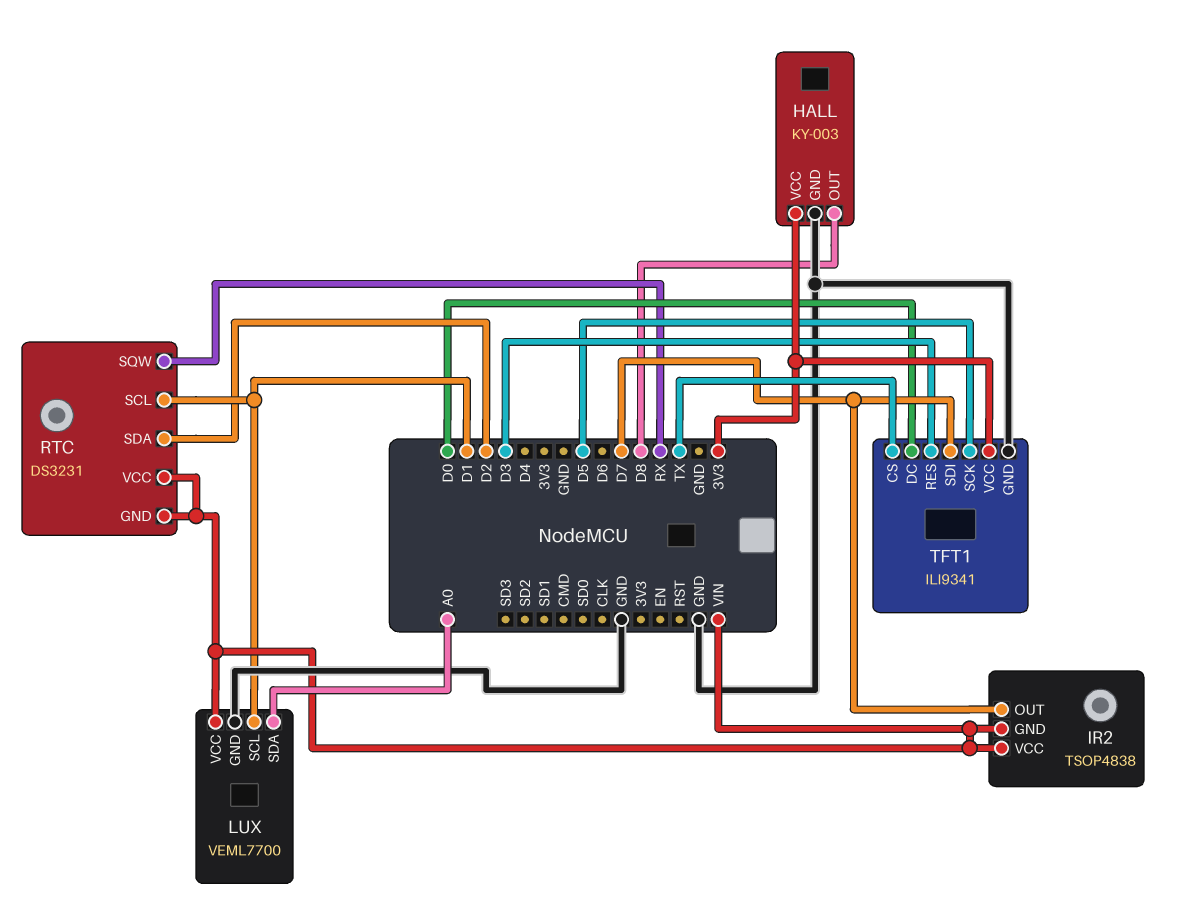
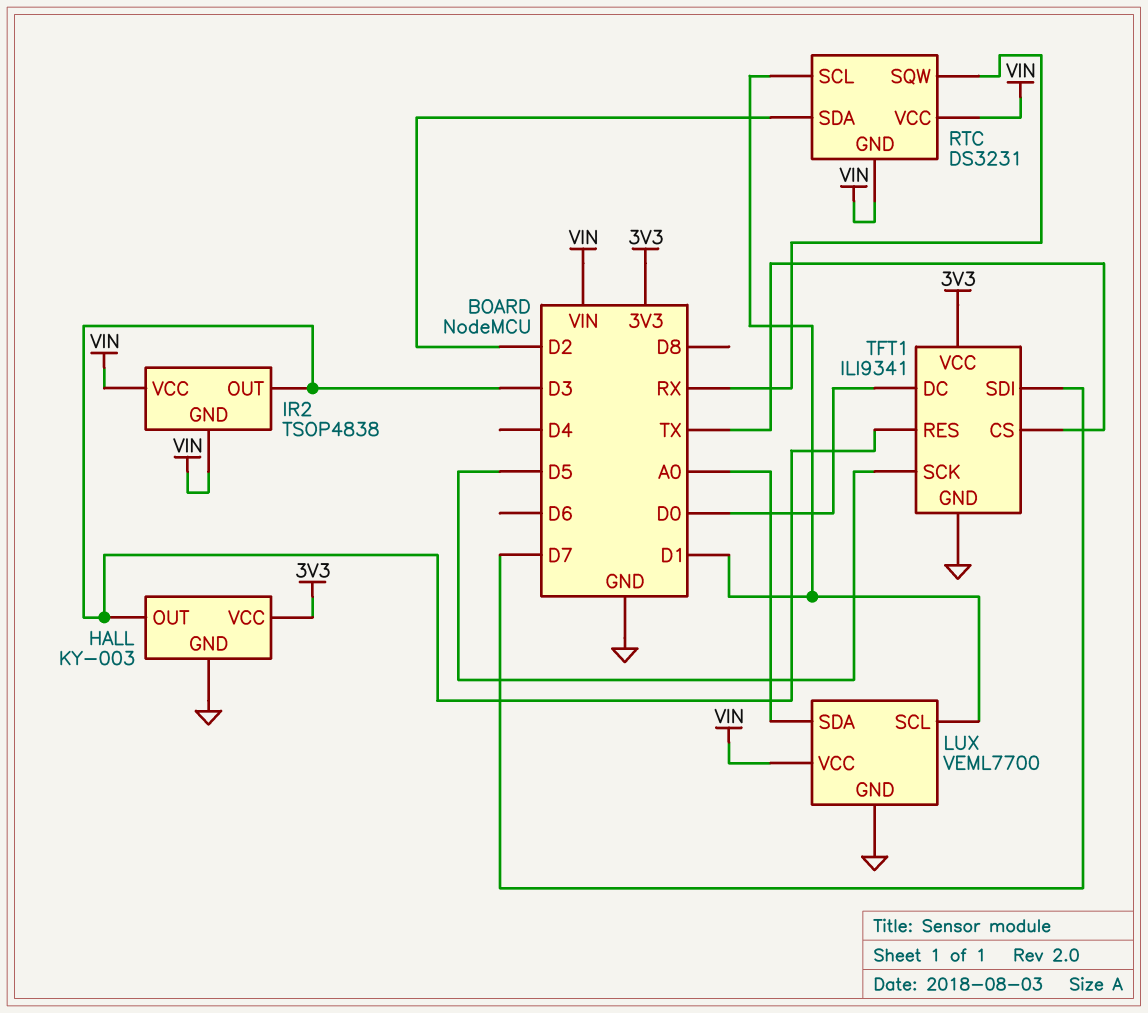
HALL pin OUT: D8 -> D3
IR2 pin OUT: D7 -> D3

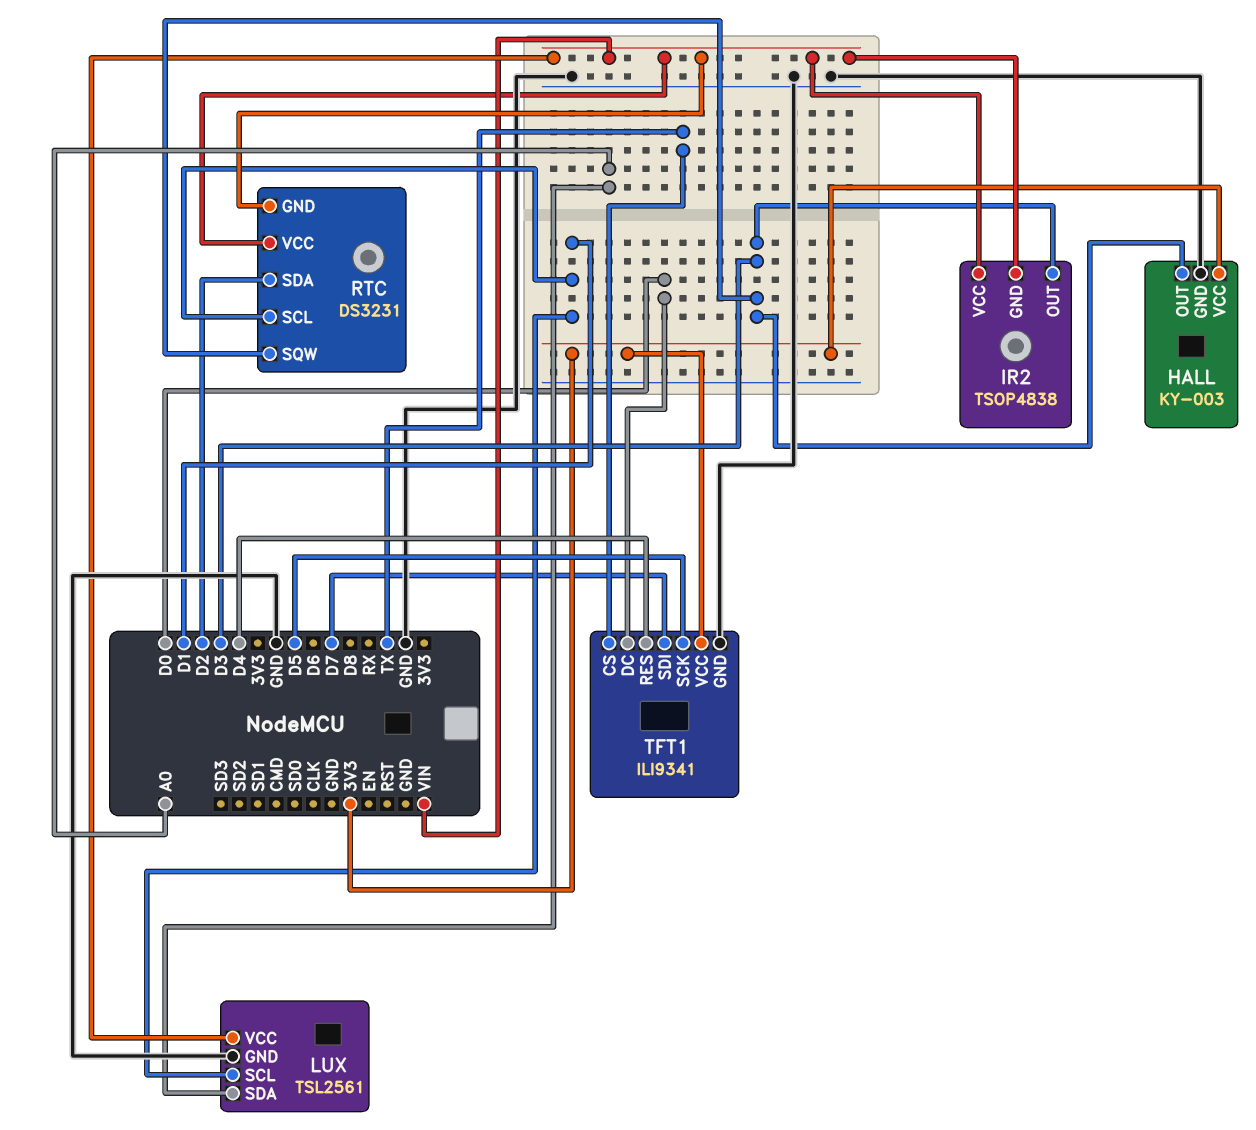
LUX: VEML7700 -> TSL2561
RTC pin SQW: RX -> D3
TFT1 pin RES: D3 -> D4

